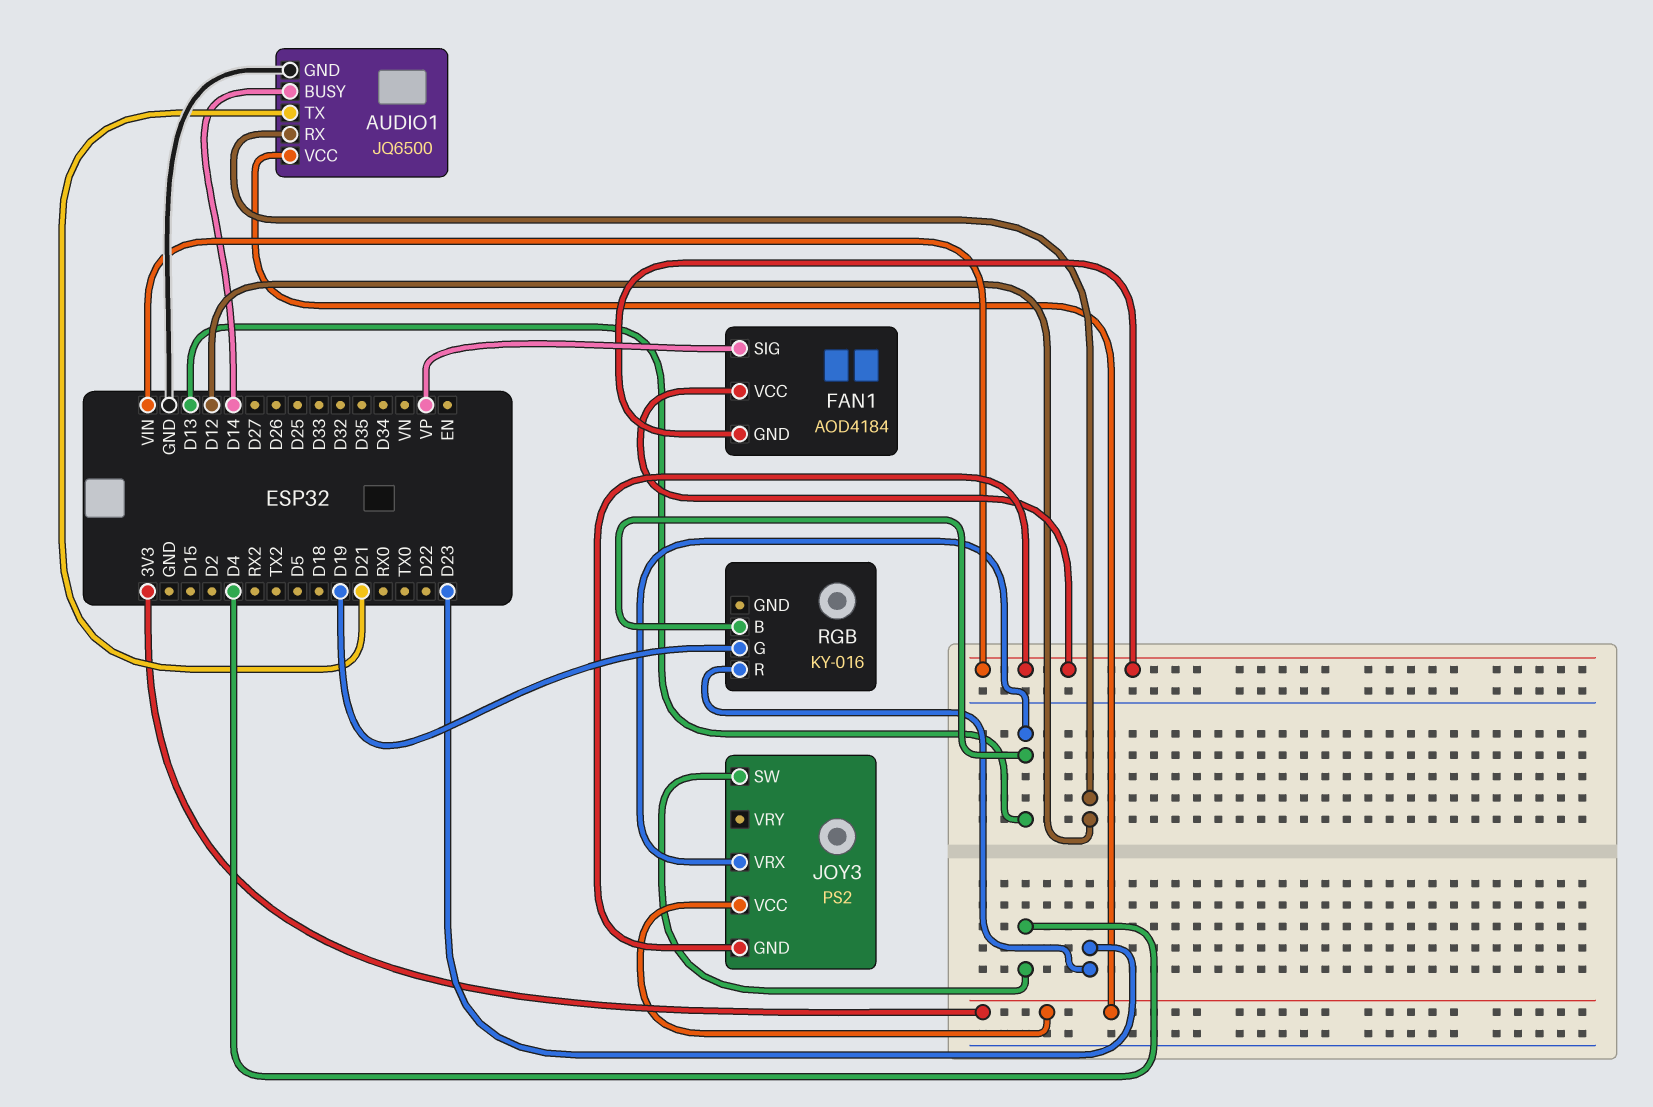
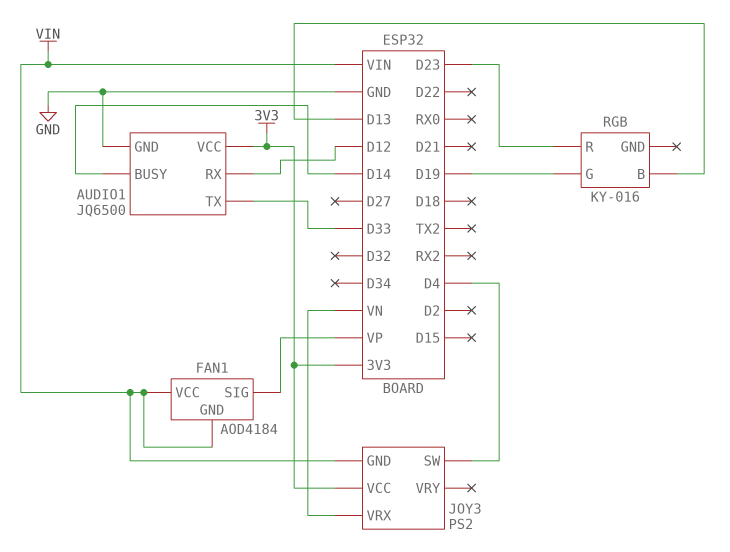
AUDIO1 pin TX: D21 -> D33
JOY3 pin VRX: D13 -> VN

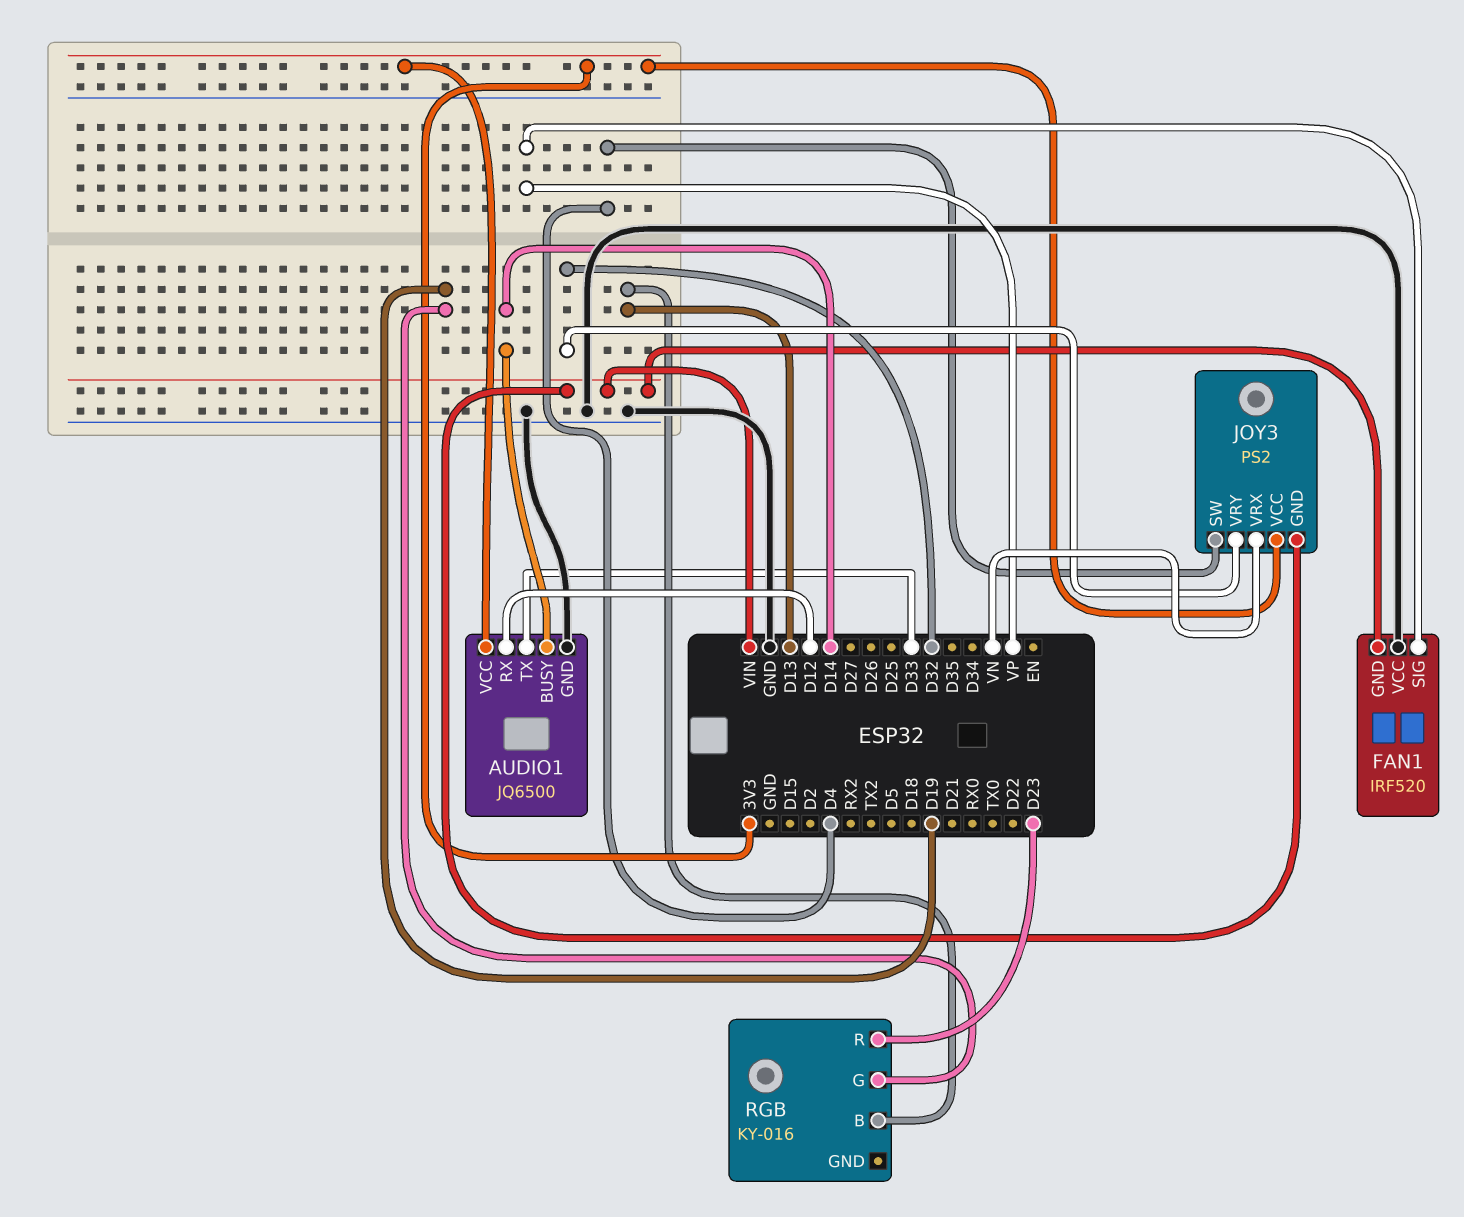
FAN1: AOD4184 -> IRF520
FAN1 pin VCC: VIN -> GND
JOY3 pin VRY: none -> D32

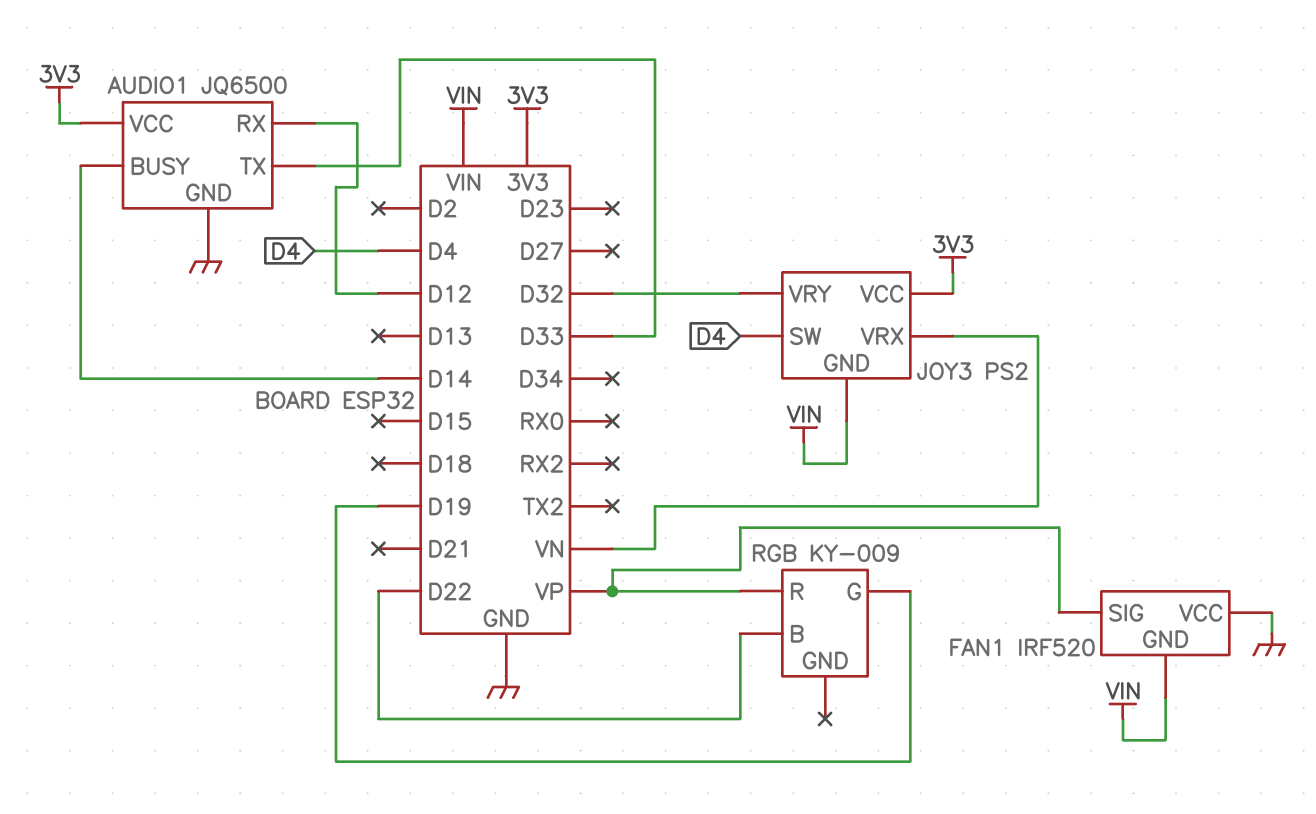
RGB: KY-016 -> KY-009
RGB pin B: D13 -> D22
RGB pin R: D23 -> VP

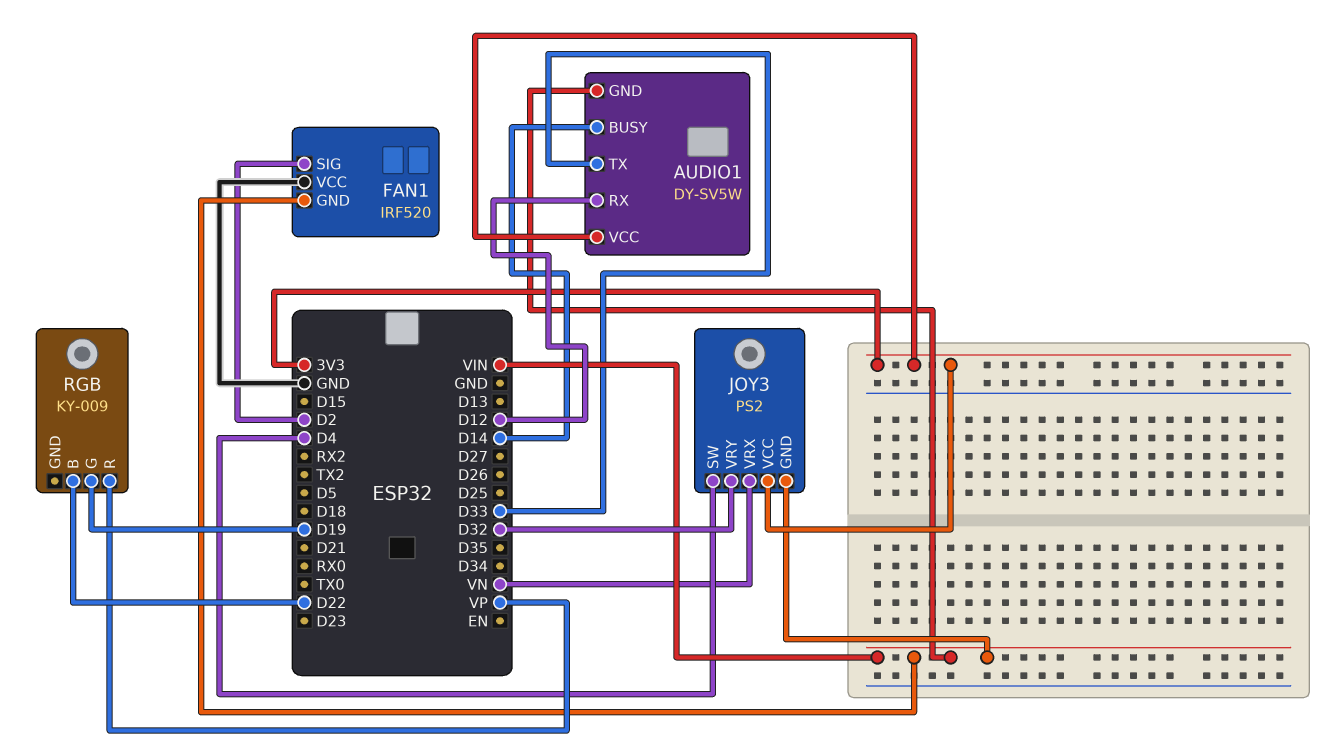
AUDIO1: JQ6500 -> DY-SV5W
AUDIO1 pin GND: GND -> VIN
FAN1 pin SIG: VP -> D2

